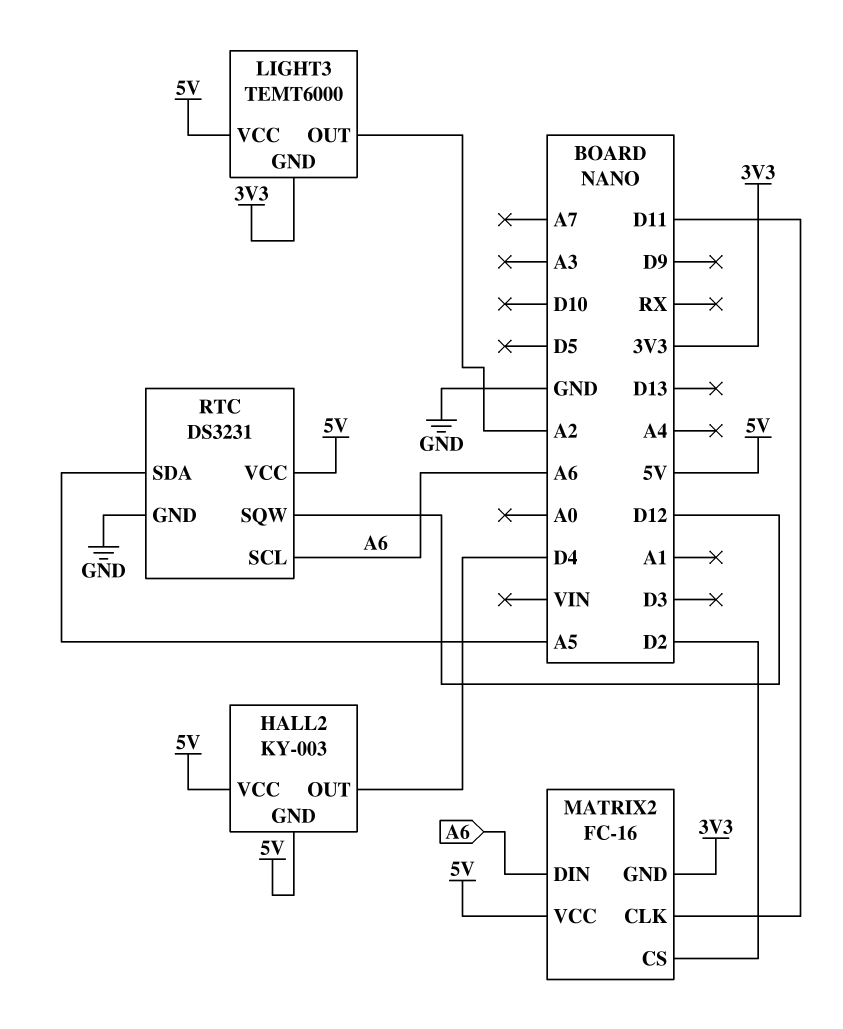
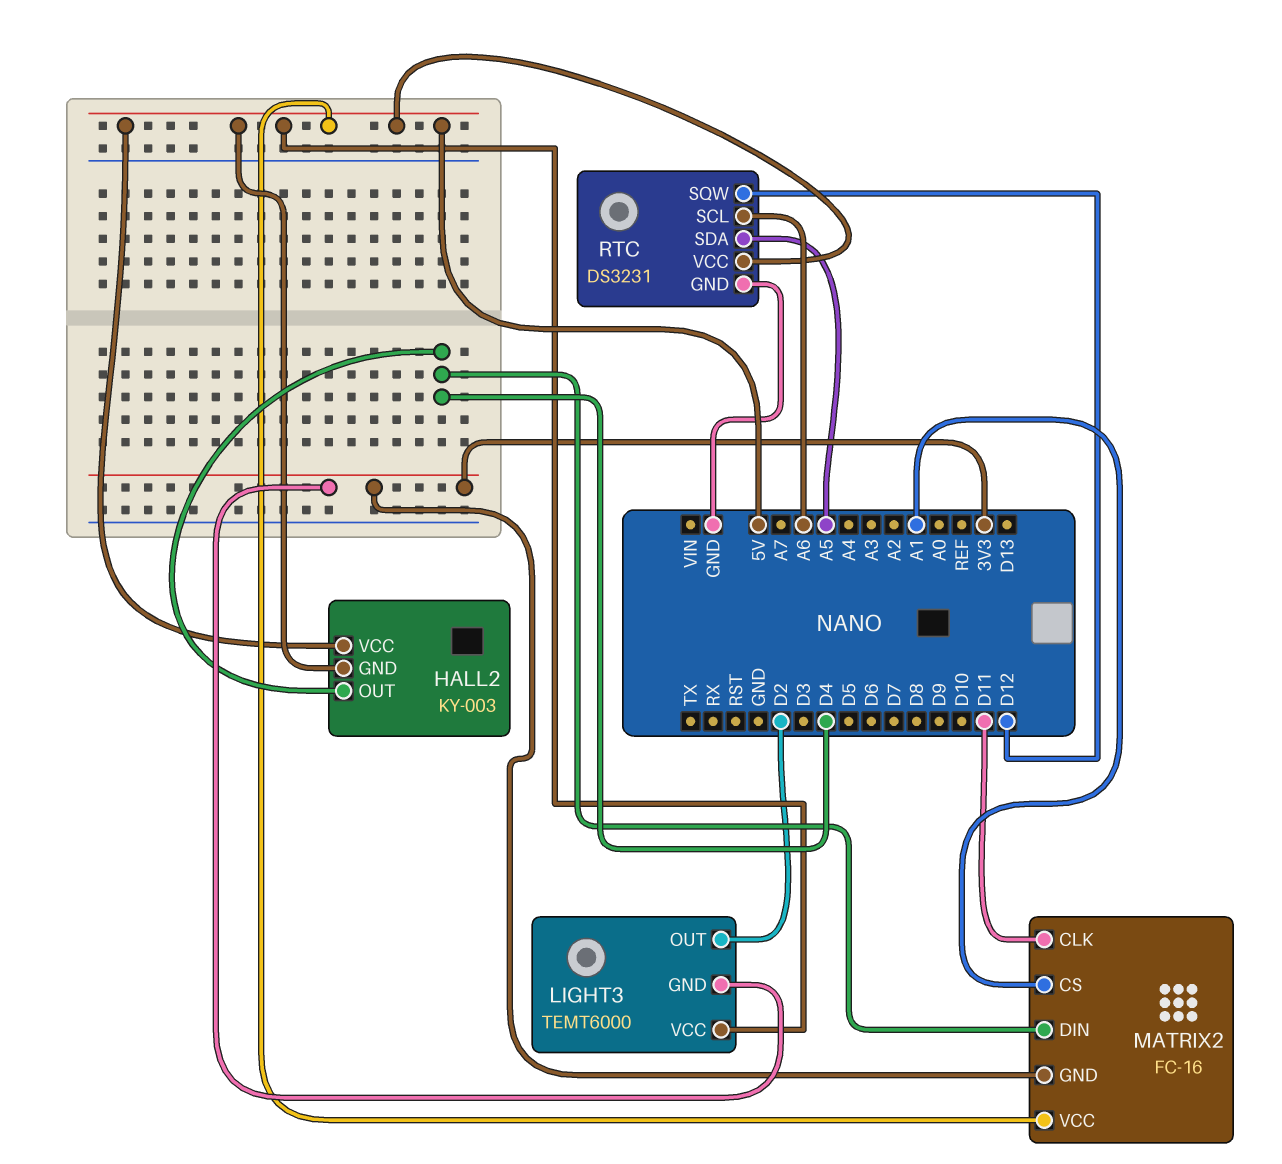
LIGHT3 pin OUT: A2 -> D2
MATRIX2 pin CS: D2 -> A1
MATRIX2 pin DIN: A6 -> D4

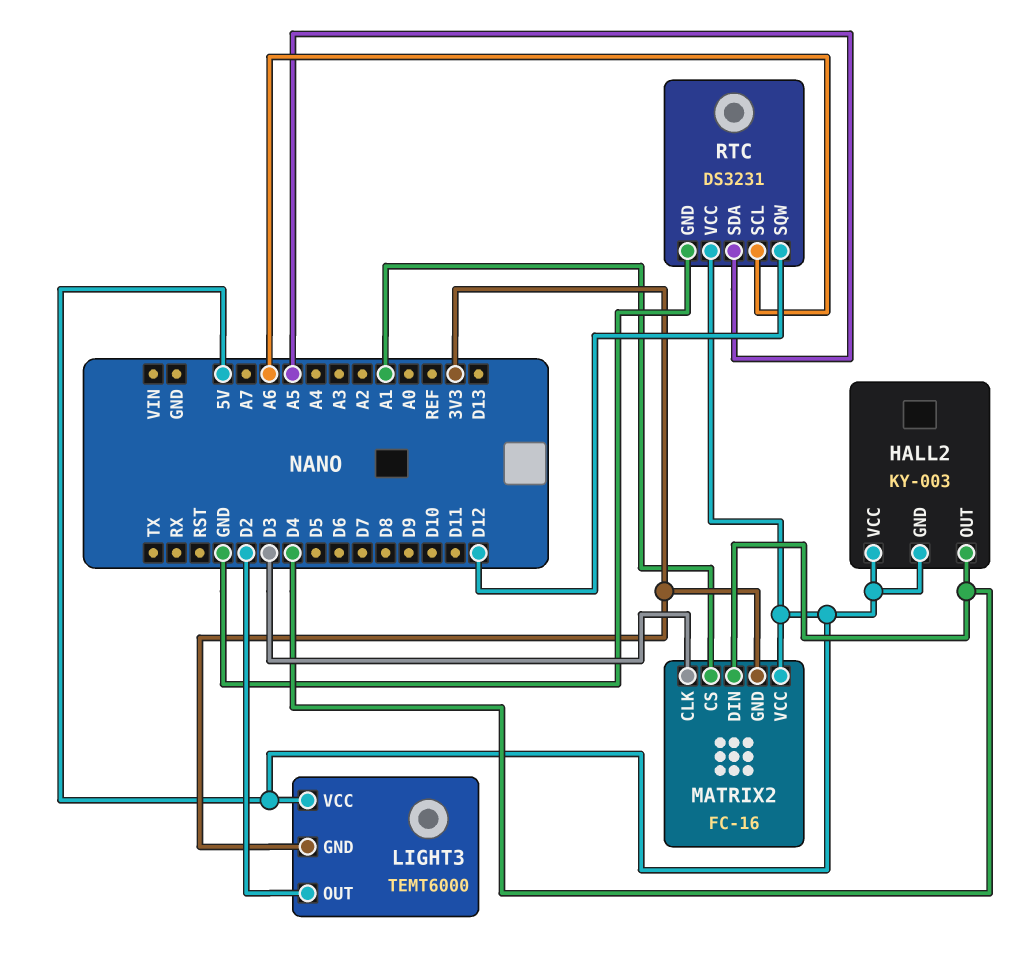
MATRIX2 pin CLK: D11 -> D3

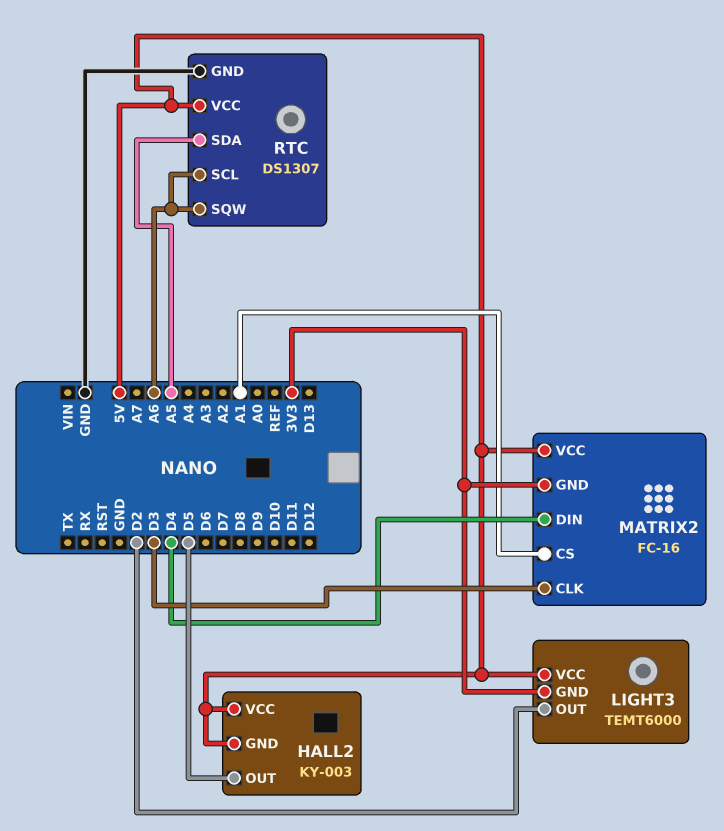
HALL2 pin OUT: D4 -> D5
RTC: DS3231 -> DS1307
RTC pin SQW: D12 -> A6

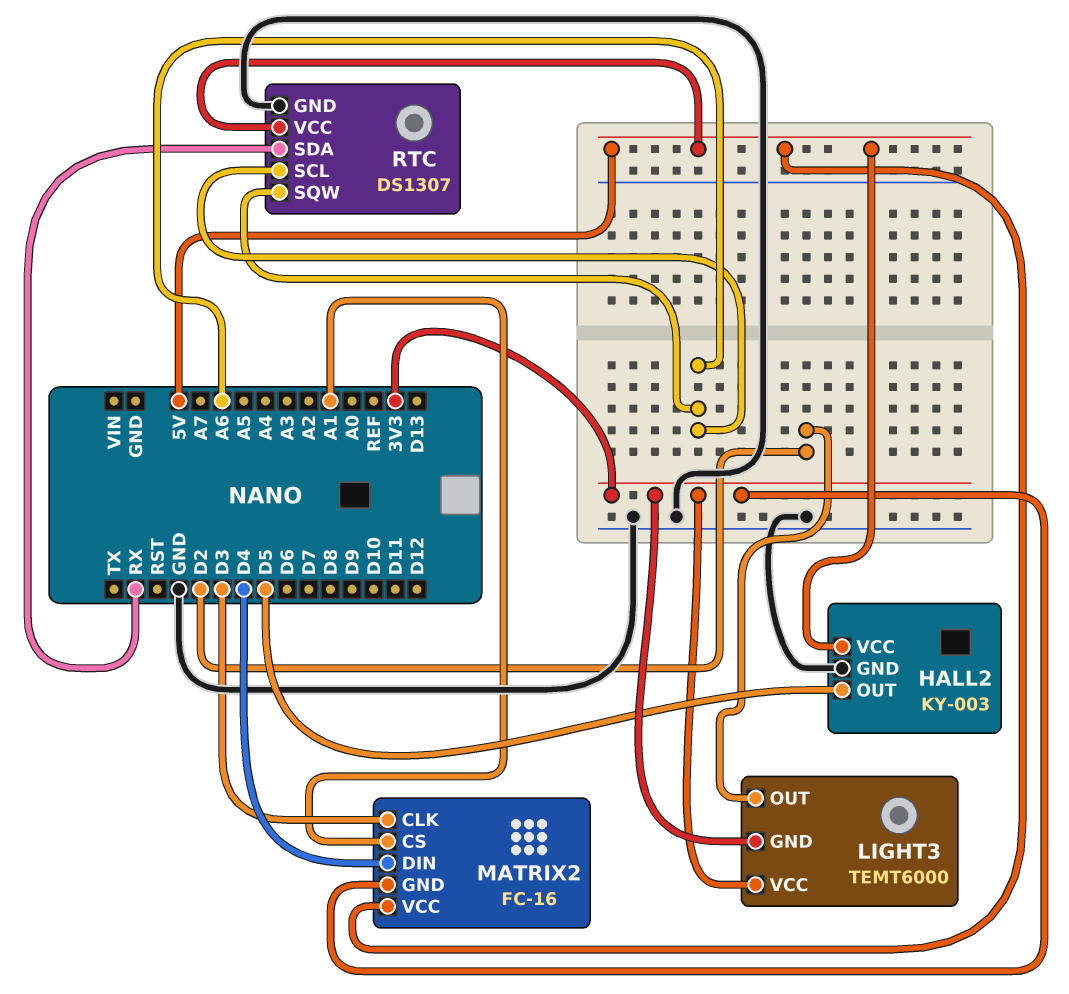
HALL2 pin GND: 5V -> GND
LIGHT3 pin VCC: 5V -> 3V3
RTC pin SDA: A5 -> RX

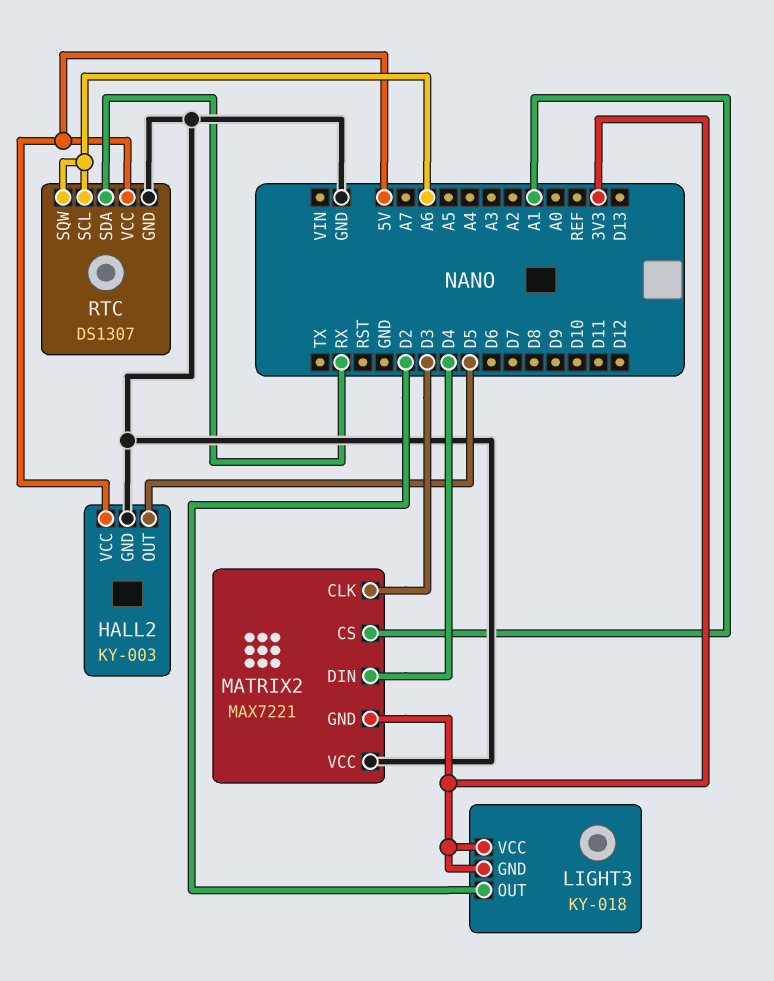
LIGHT3: TEMT6000 -> KY-018
MATRIX2: FC-16 -> MAX7221
MATRIX2 pin VCC: 5V -> GND

